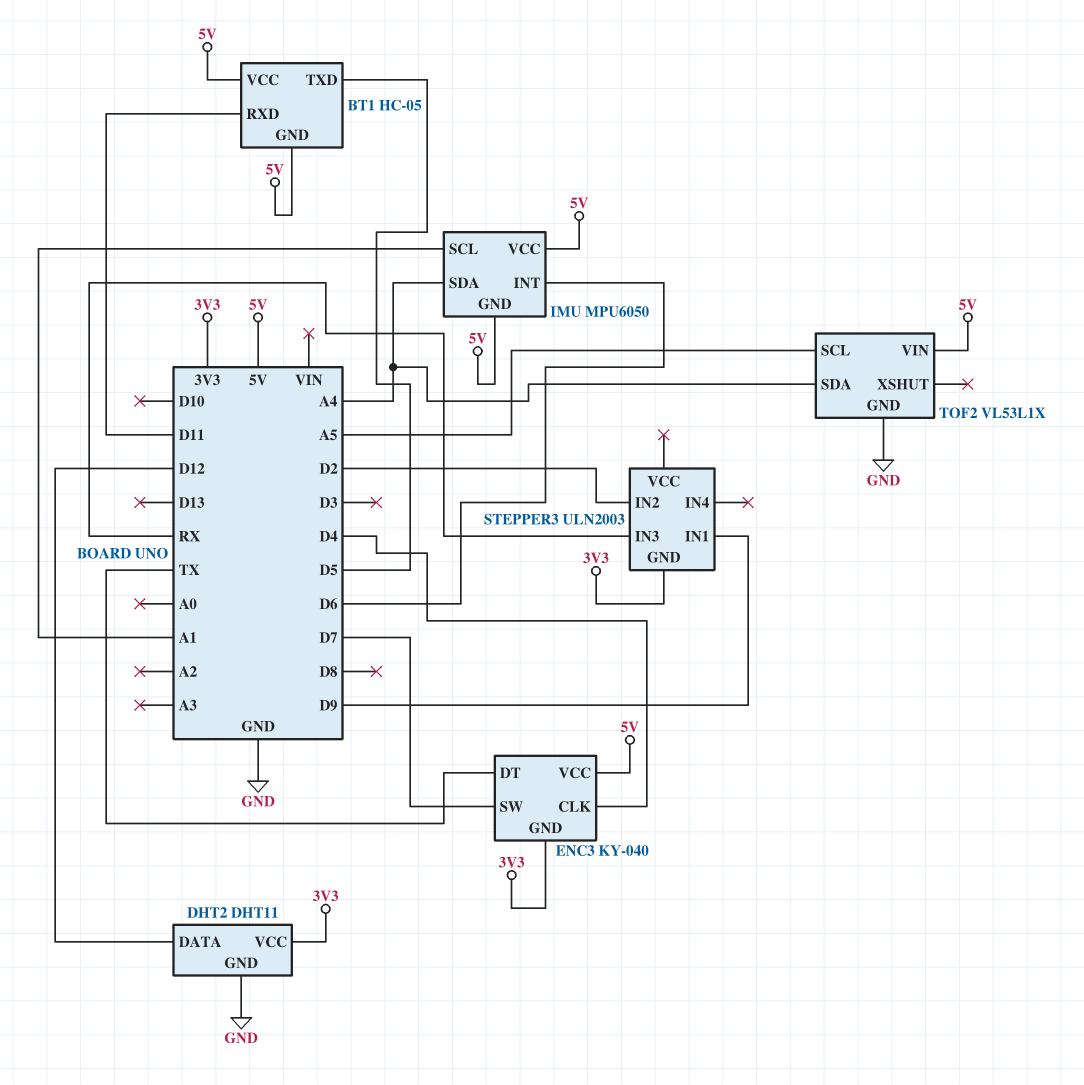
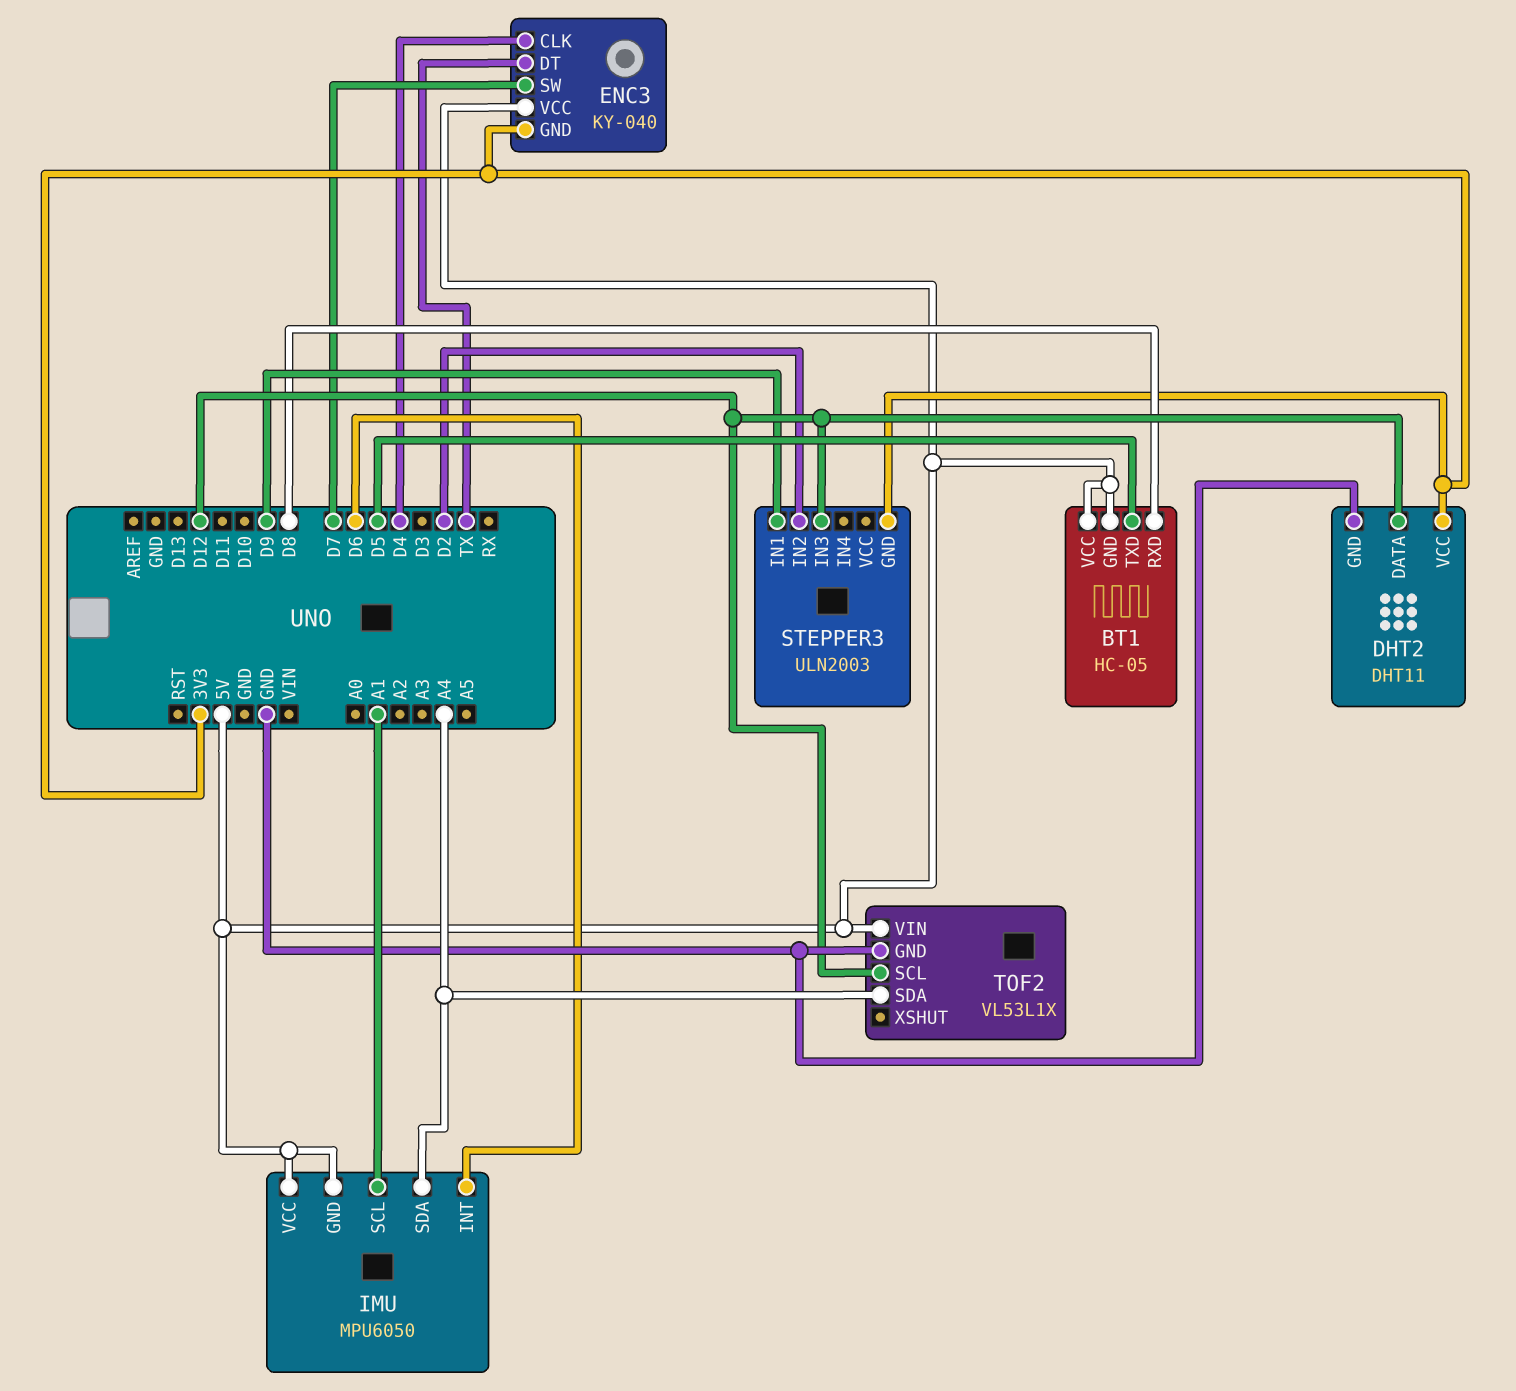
BT1 pin RXD: D11 -> D8
STEPPER3 pin IN3: RX -> D12
TOF2 pin SCL: A5 -> D12

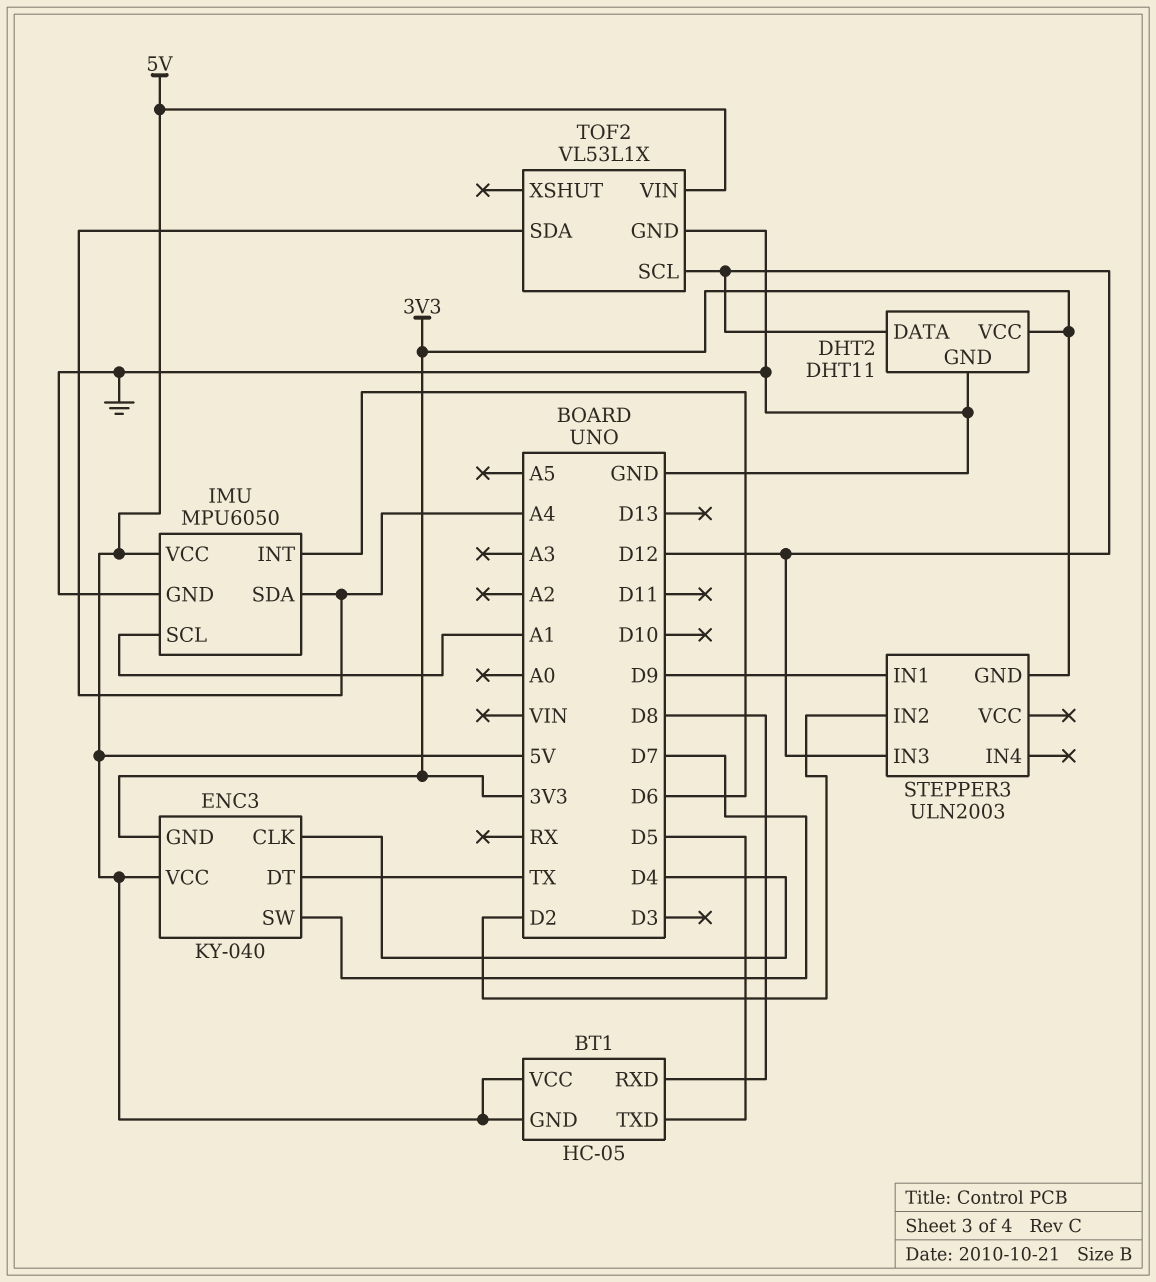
IMU pin GND: 5V -> GND

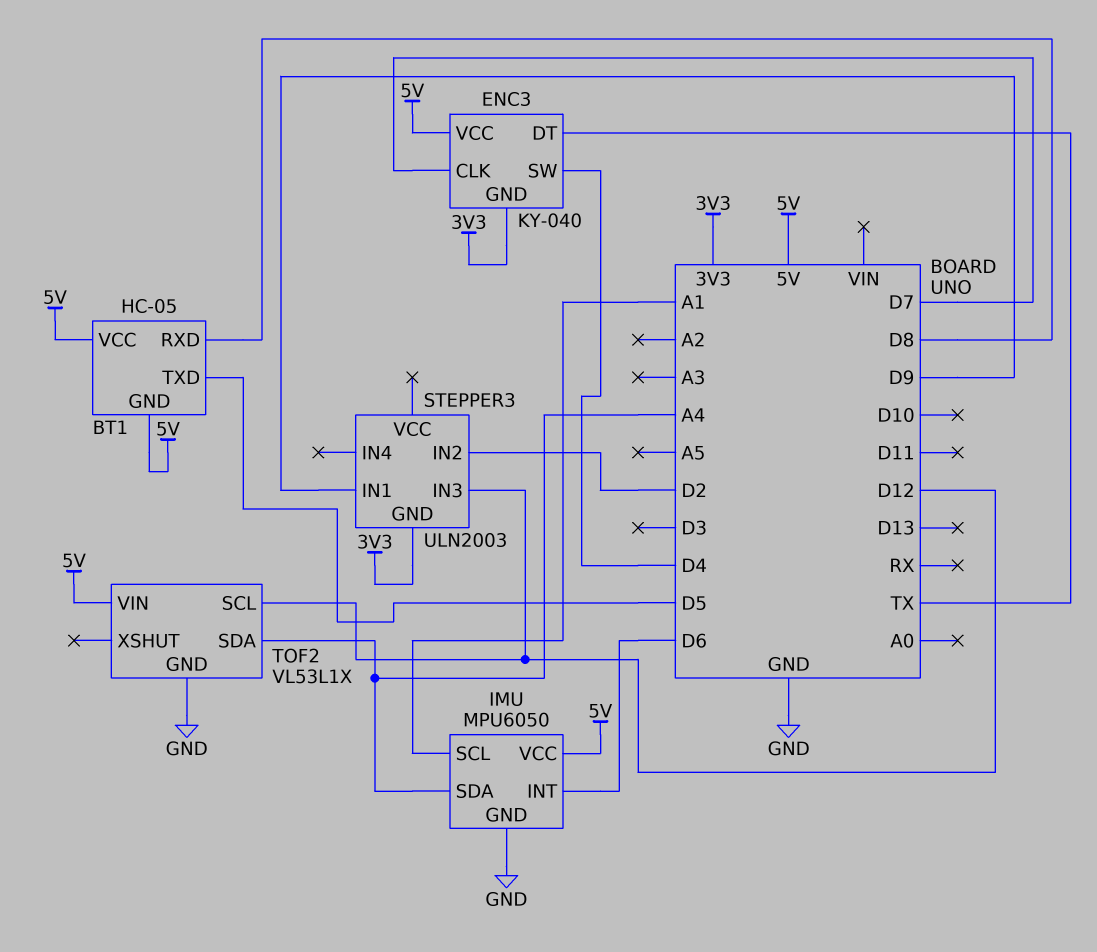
DHT2: DHT11 -> none
DHT2 pin DATA: D12 -> none
DHT2 pin GND: GND -> none
DHT2 pin VCC: 3V3 -> none
ENC3 pin CLK: D4 -> D7
ENC3 pin SW: D7 -> D4

